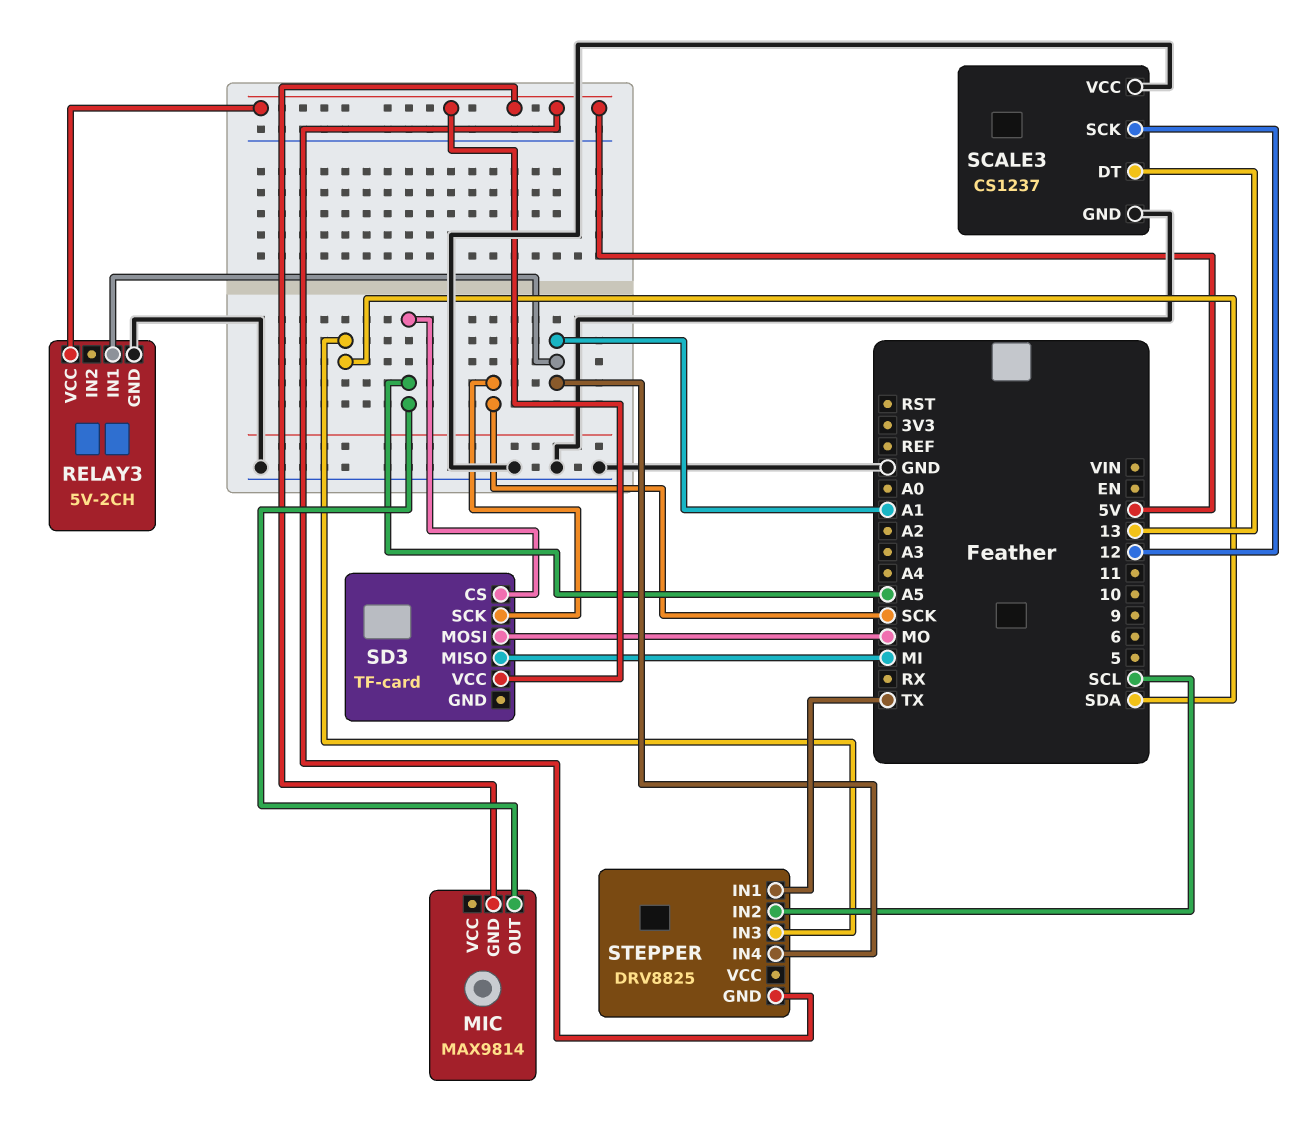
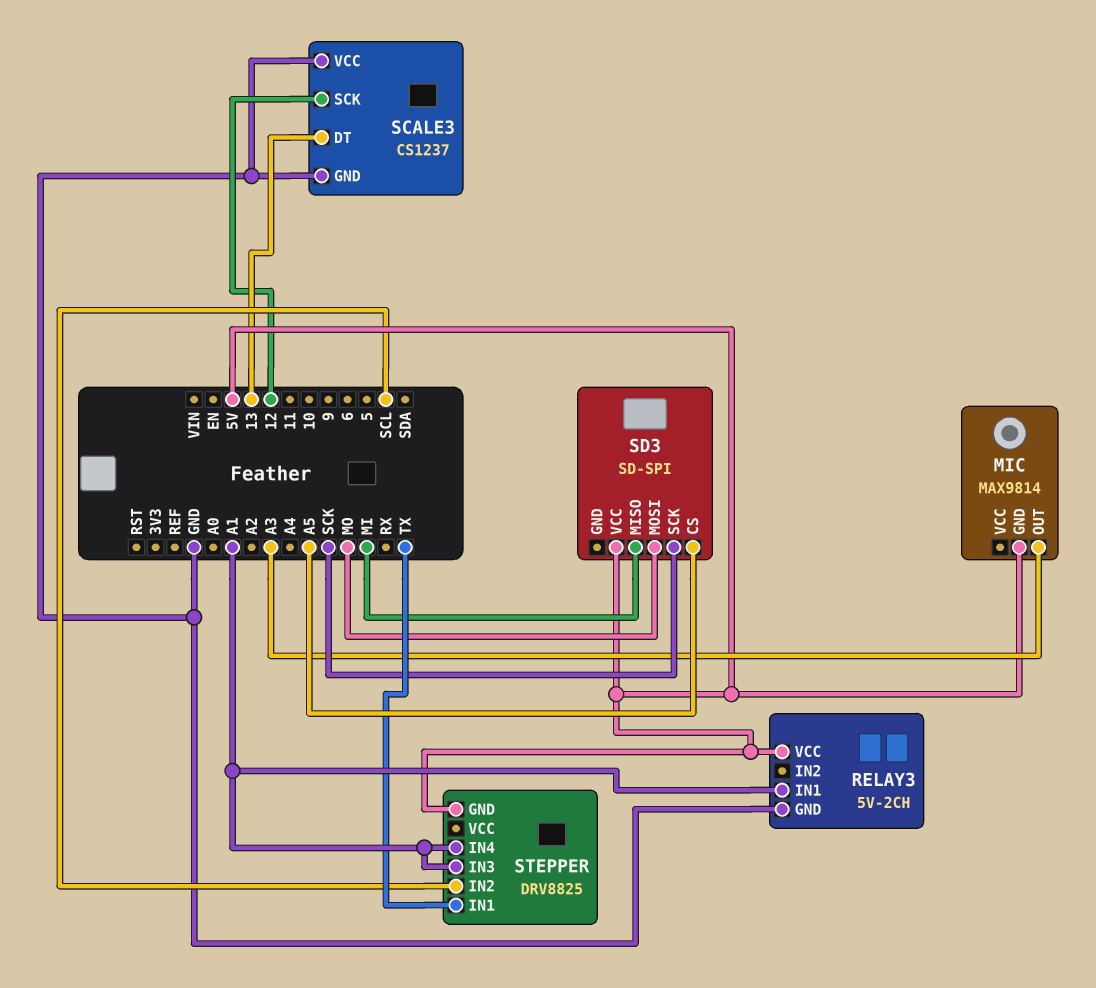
MIC pin OUT: A5 -> A3
SD3: TF-card -> SD-SPI
STEPPER pin IN3: SDA -> A1

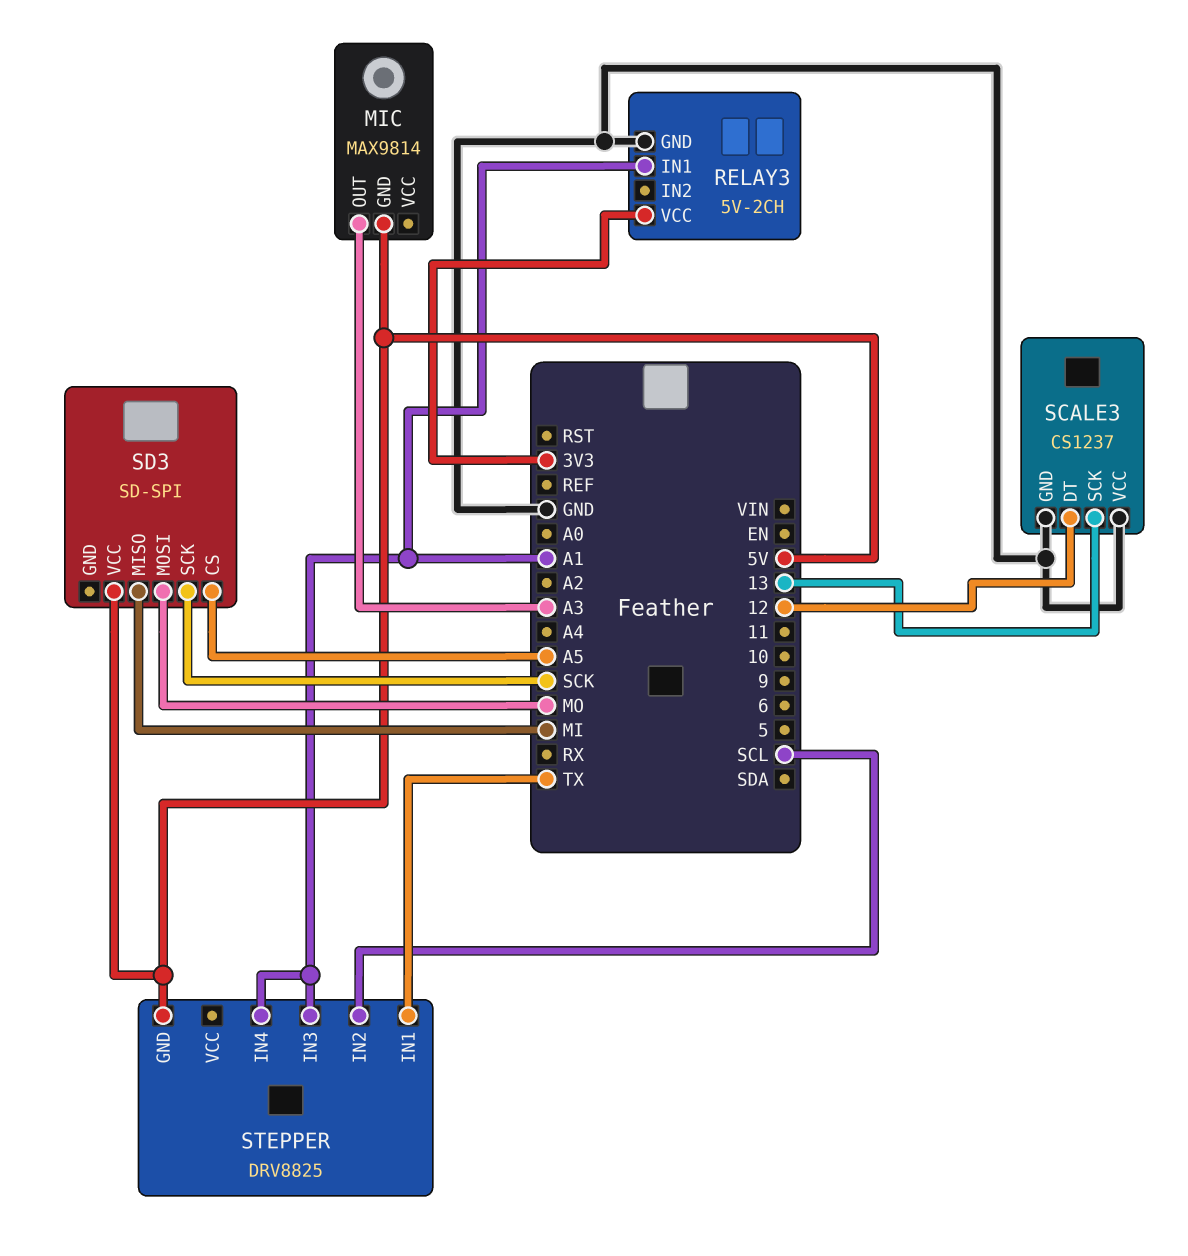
RELAY3 pin VCC: 5V -> 3V3
SCALE3 pin DT: 13 -> 12
SCALE3 pin SCK: 12 -> 13

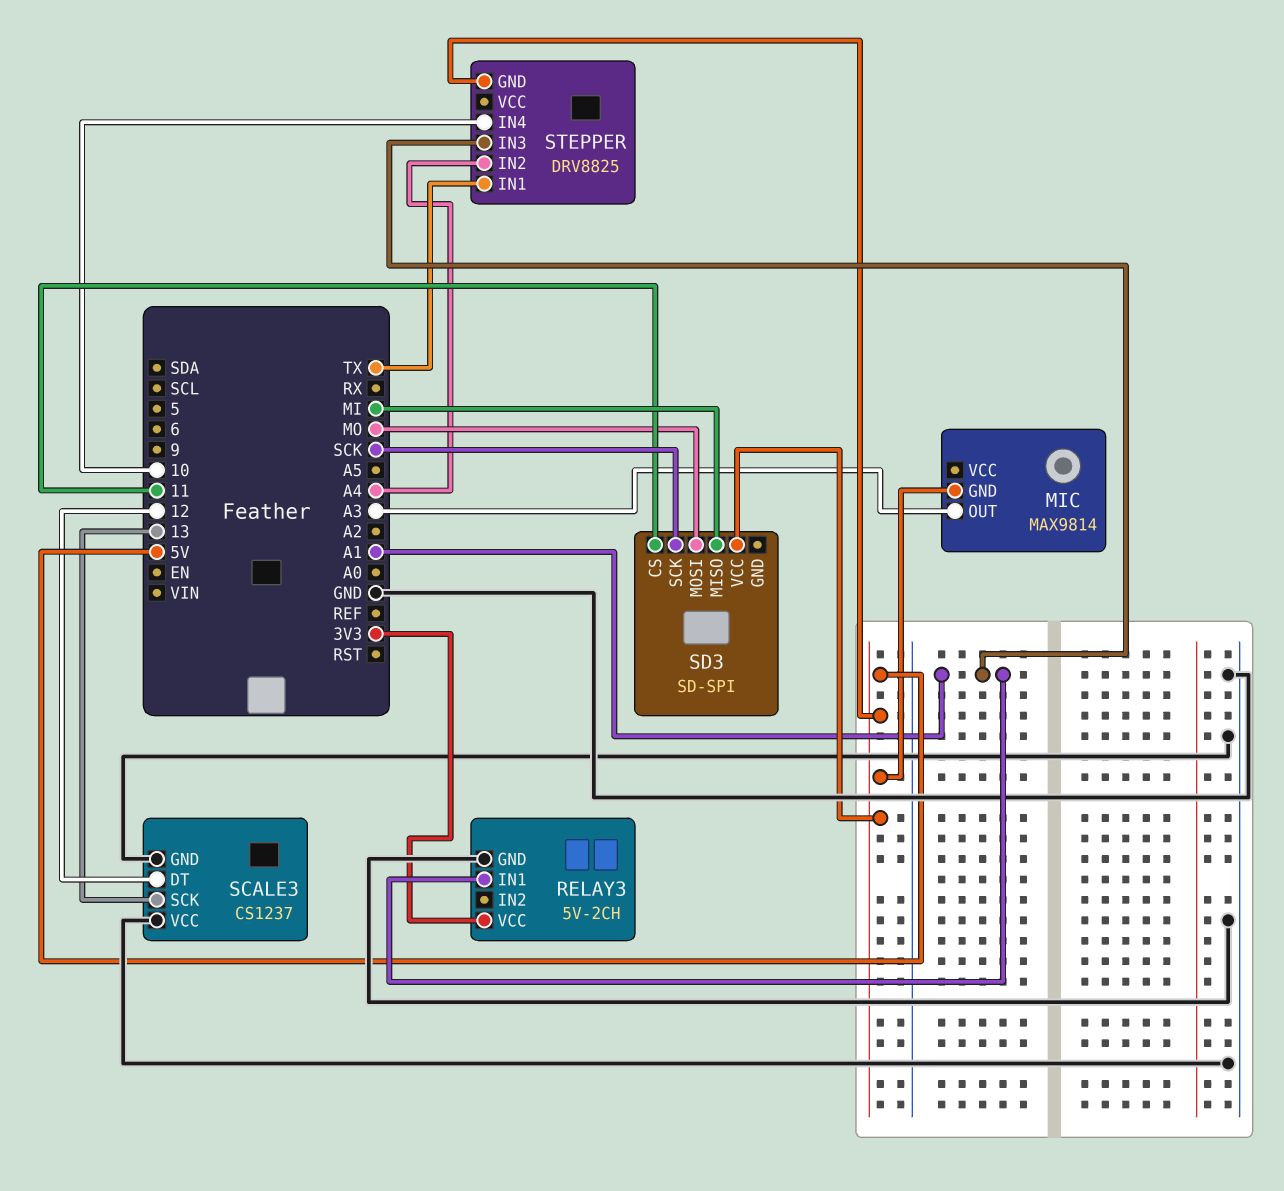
SD3 pin CS: A5 -> 11
STEPPER pin IN2: SCL -> A4
STEPPER pin IN4: A1 -> 10

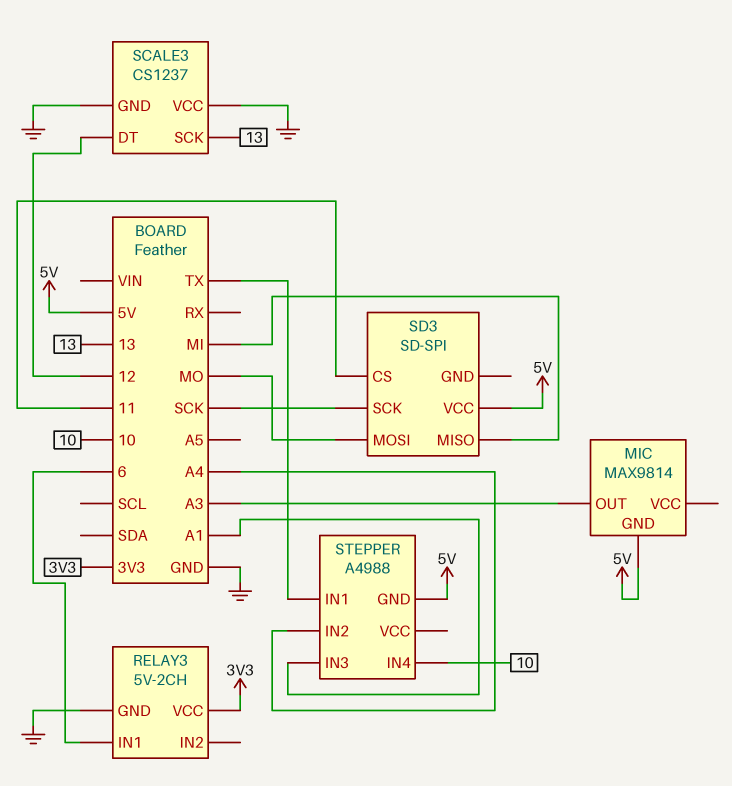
RELAY3 pin IN1: A1 -> 6
STEPPER: DRV8825 -> A4988

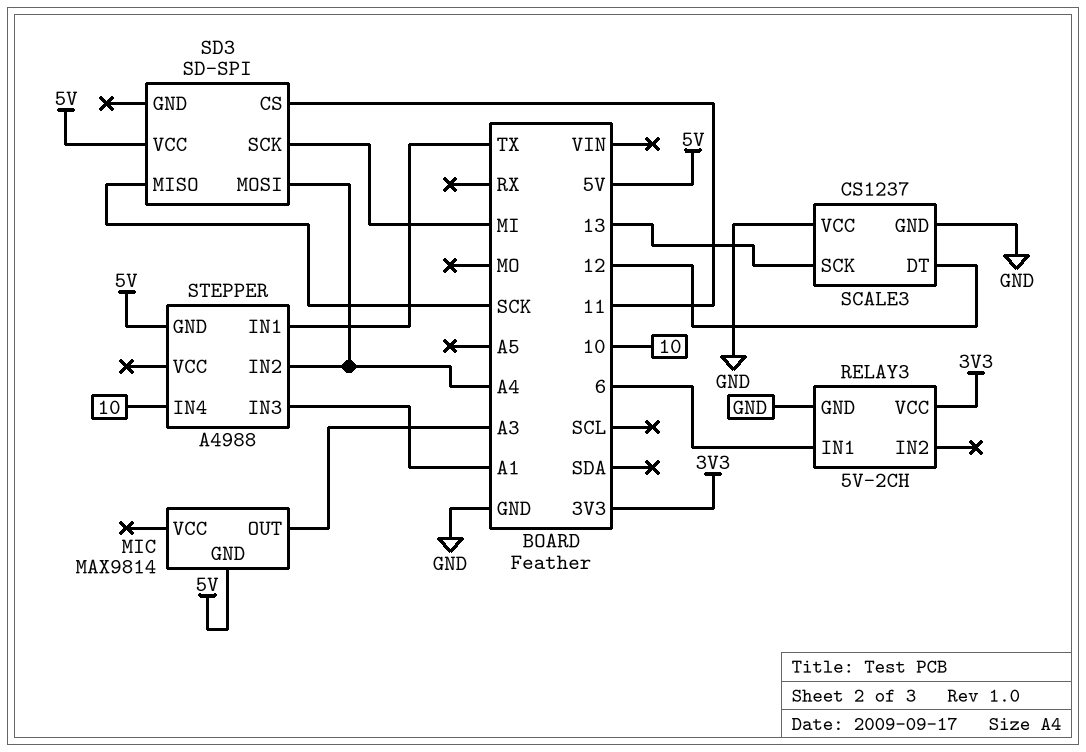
SD3 pin MISO: MI -> SCK
SD3 pin MOSI: MO -> A4
SD3 pin SCK: SCK -> MI

